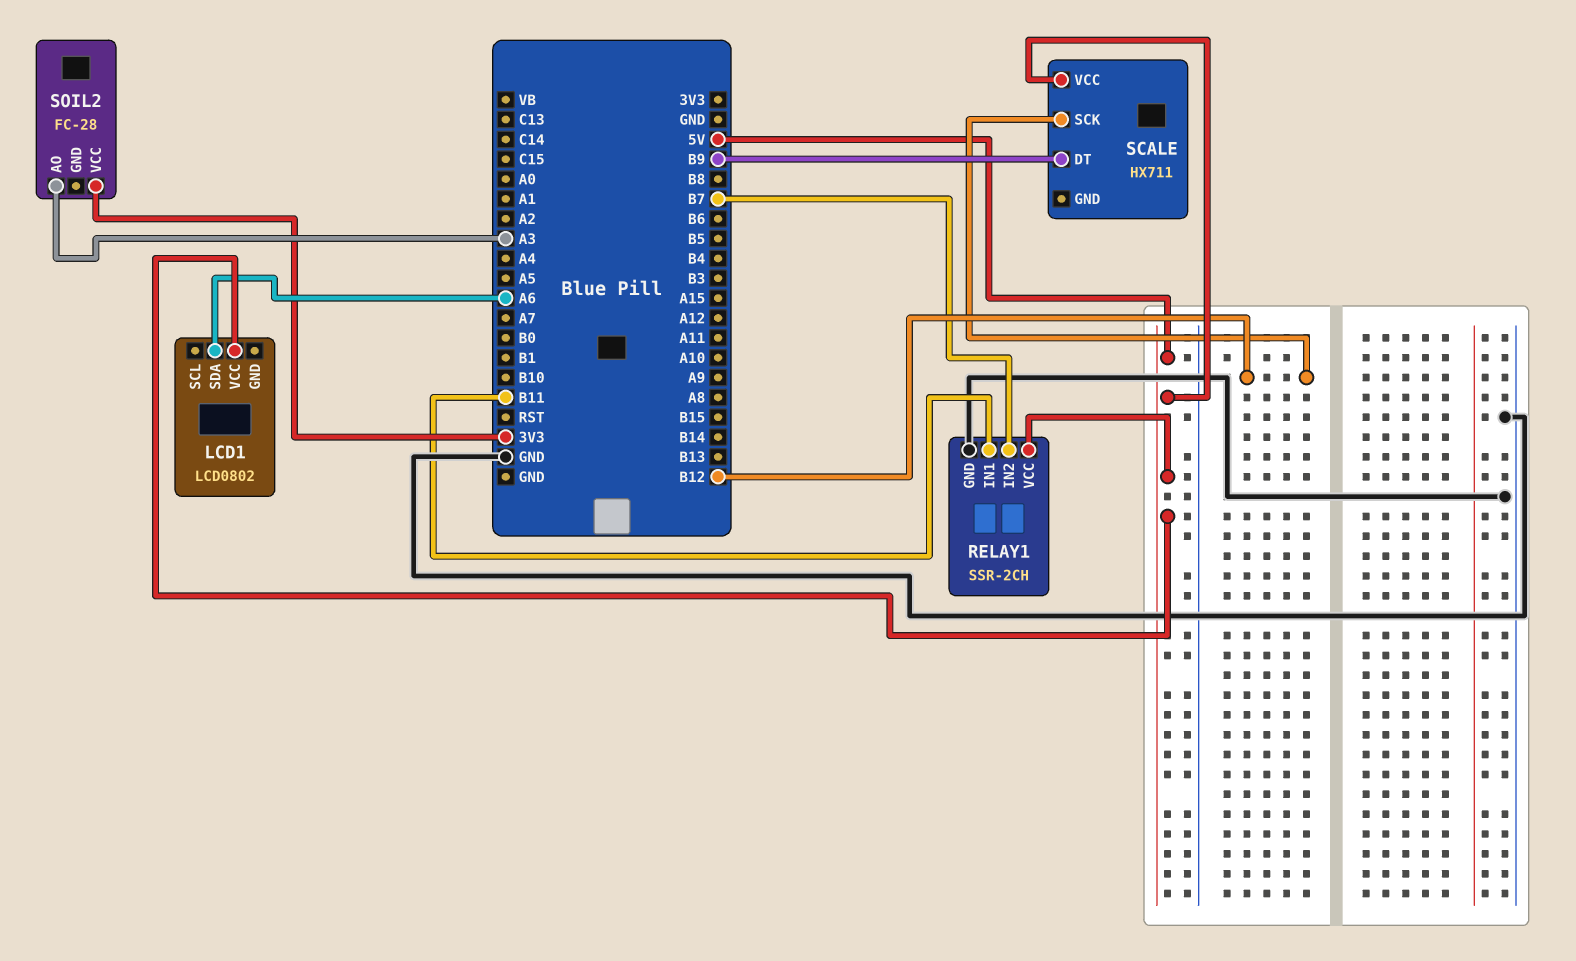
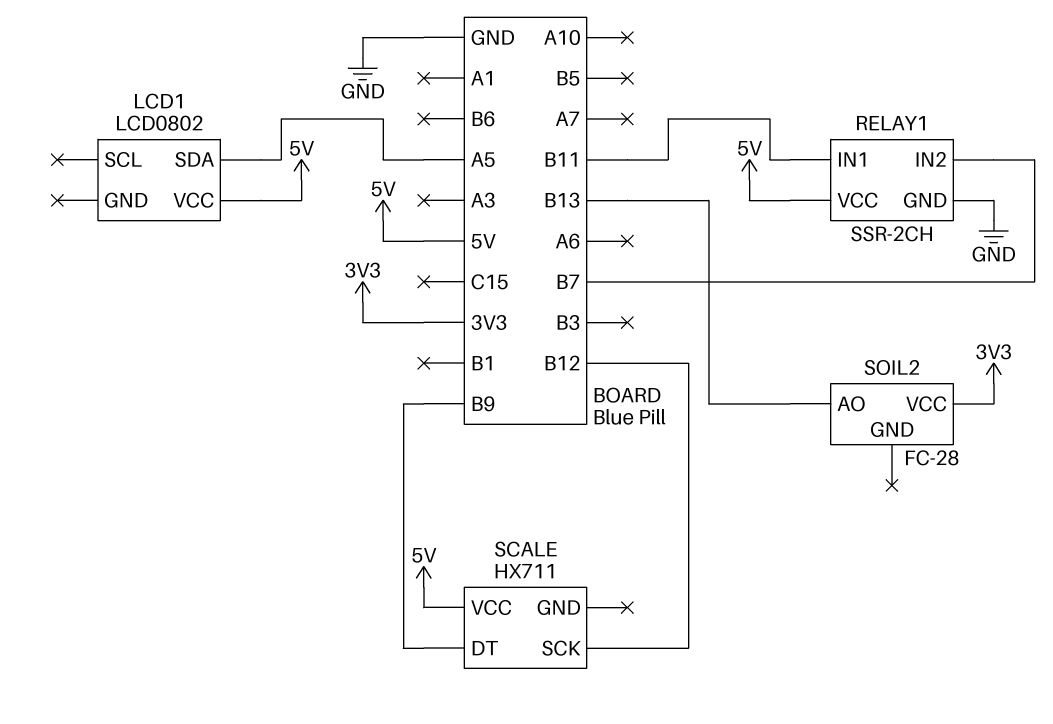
LCD1 pin SDA: A6 -> A5
SOIL2 pin AO: A3 -> B13

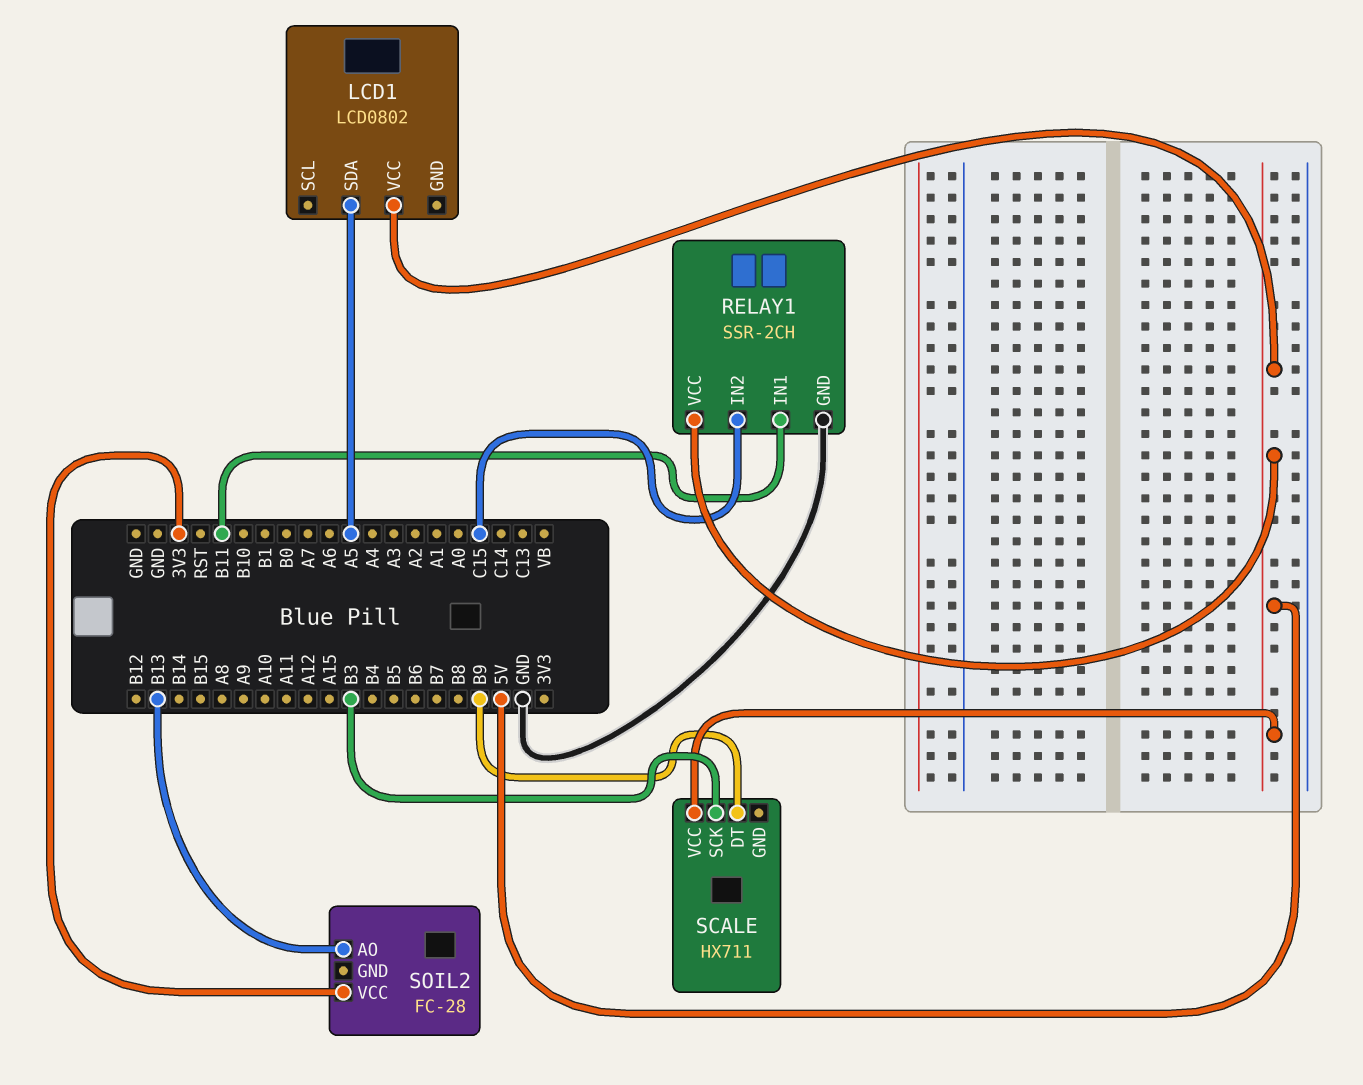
RELAY1 pin IN2: B7 -> C15
SCALE pin SCK: B12 -> B3

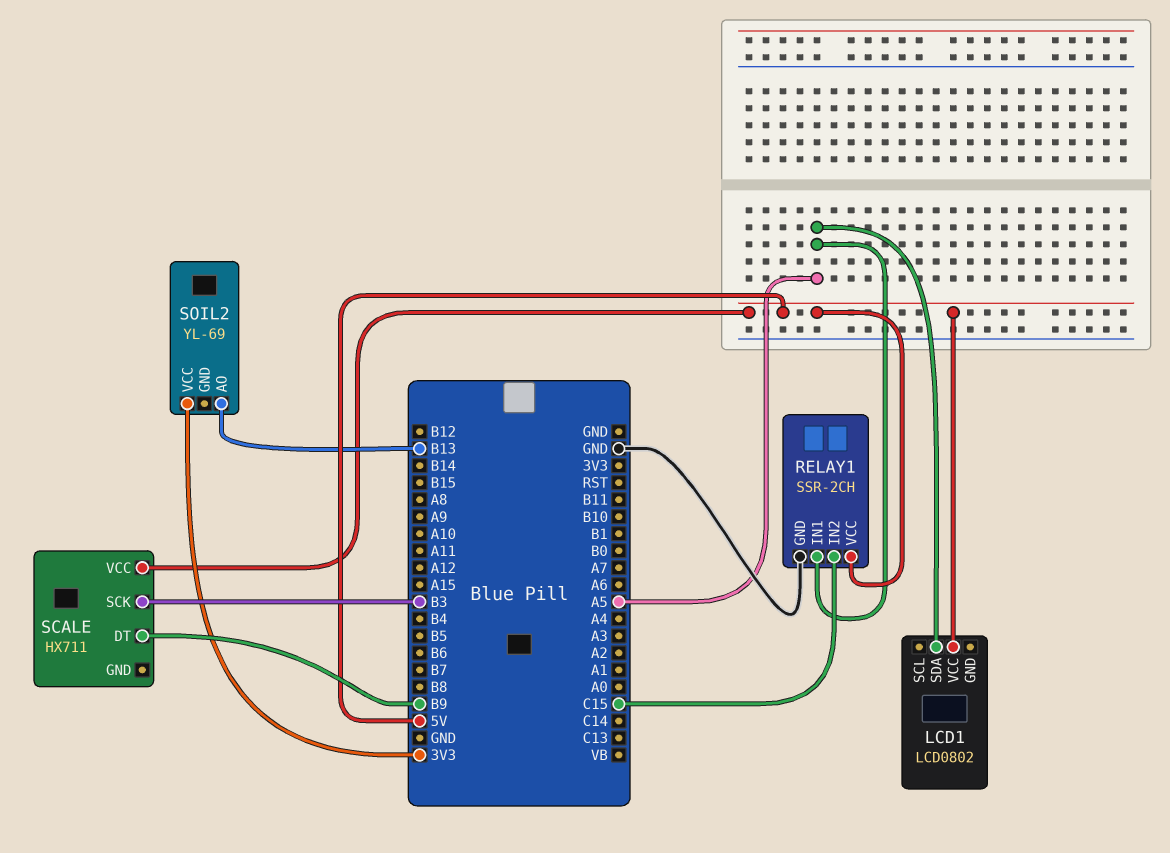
RELAY1 pin IN1: B11 -> A5
SOIL2: FC-28 -> YL-69

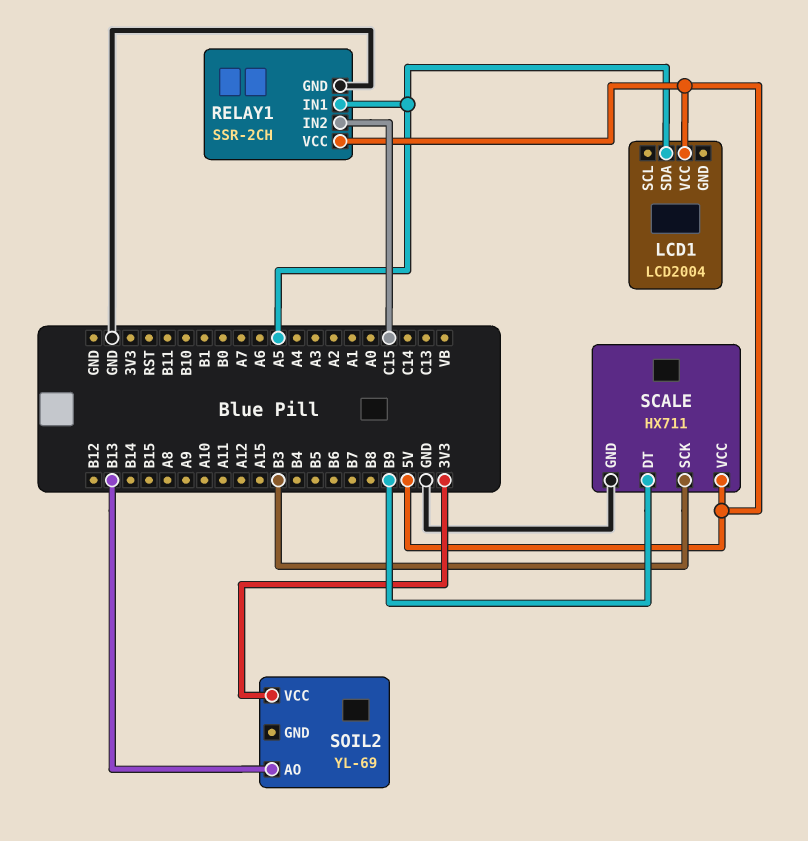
LCD1: LCD0802 -> LCD2004
SCALE pin GND: none -> GND

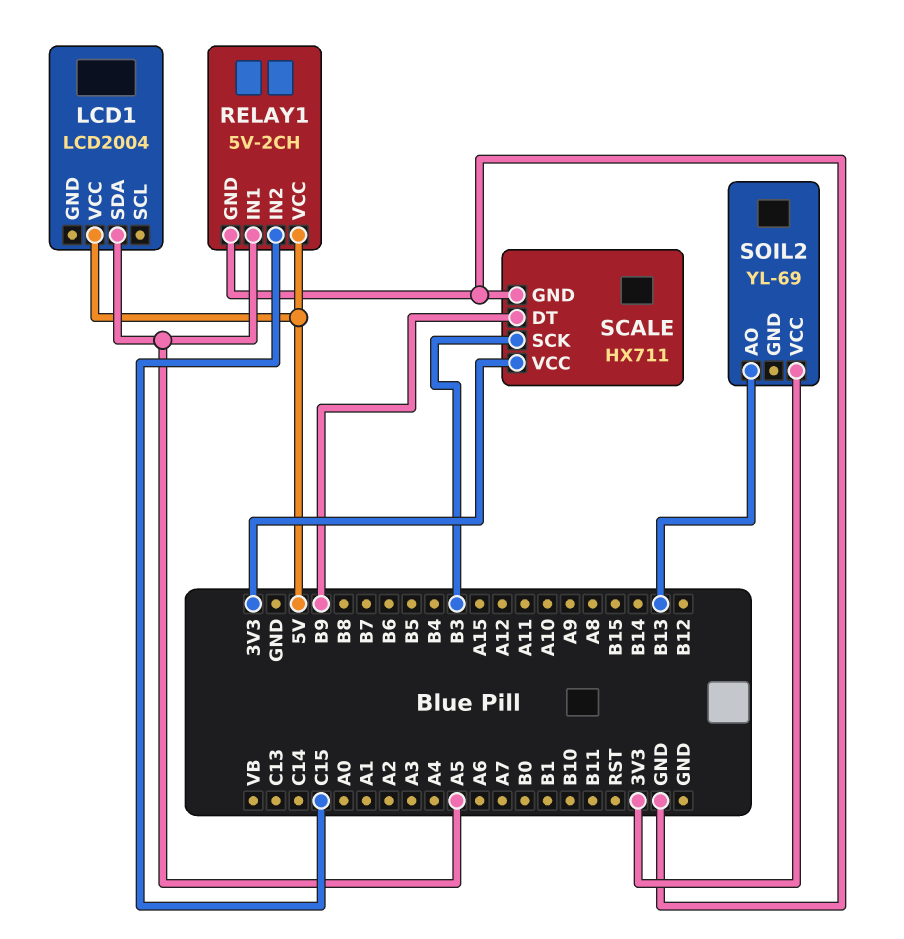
RELAY1: SSR-2CH -> 5V-2CH
SCALE pin VCC: 5V -> 3V3

